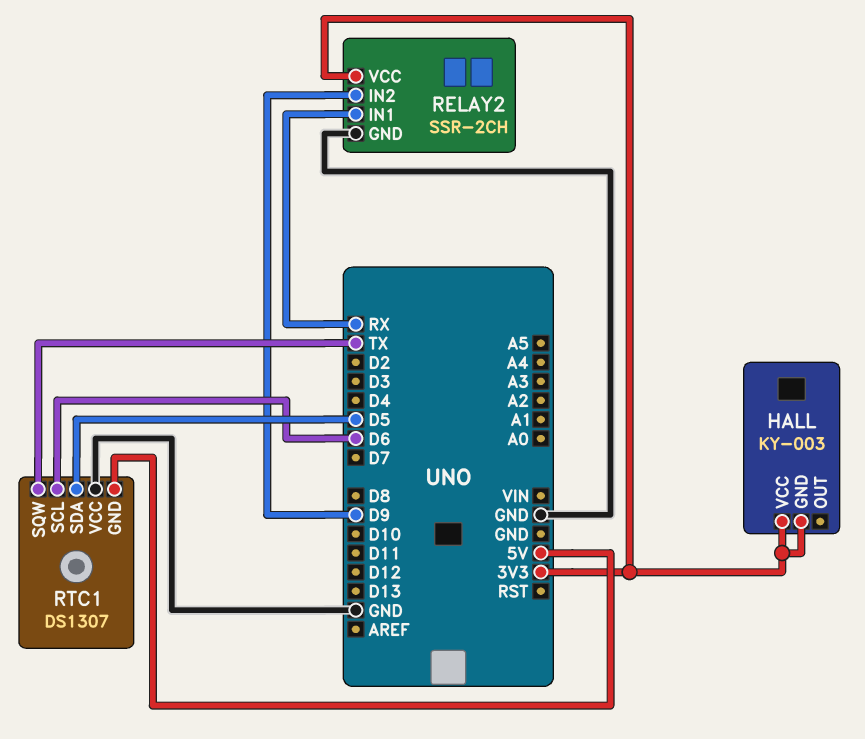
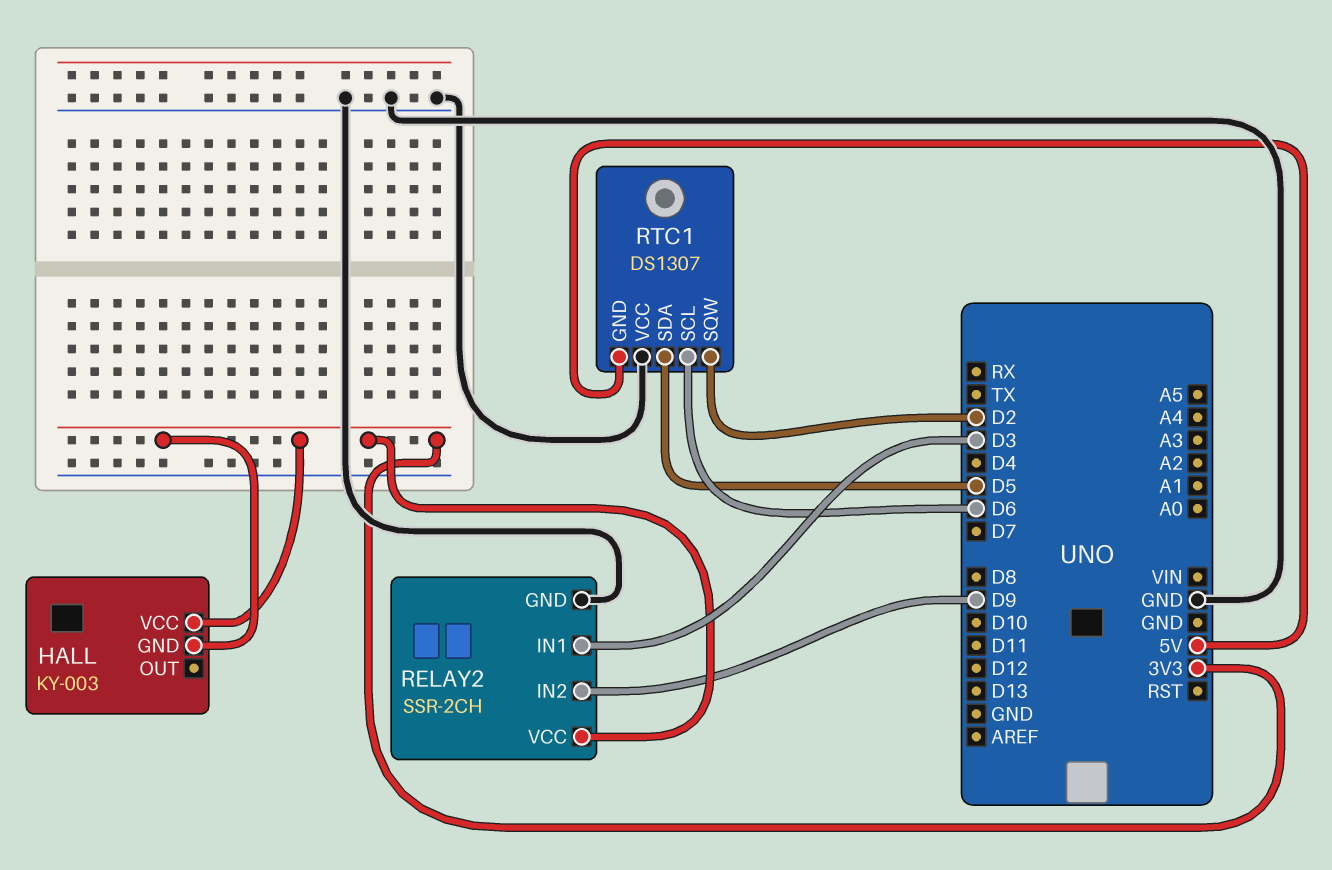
RELAY2 pin IN1: RX -> D3
RTC1 pin SQW: TX -> D2

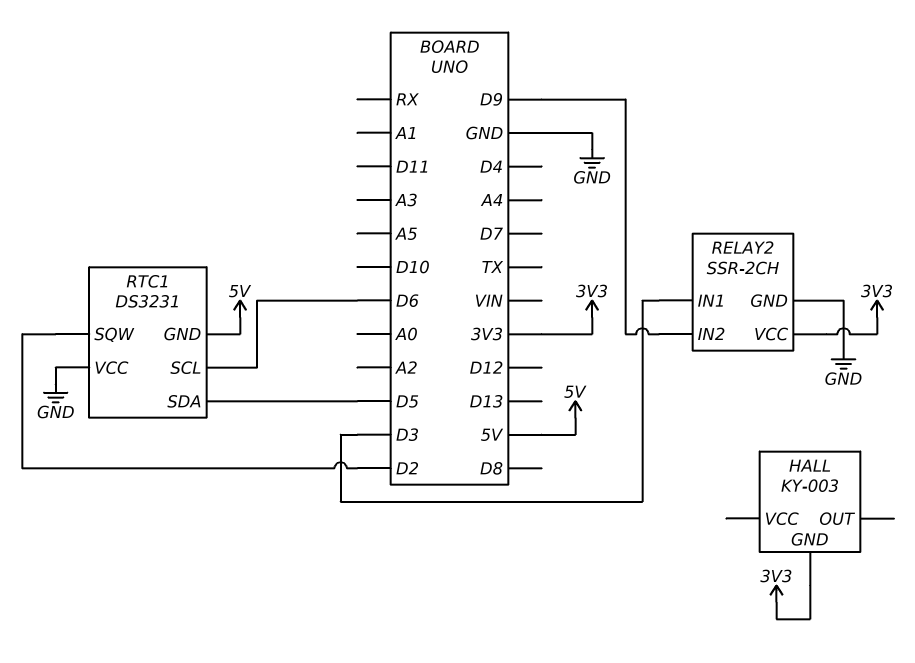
HALL pin VCC: 3V3 -> none
RTC1: DS1307 -> DS3231

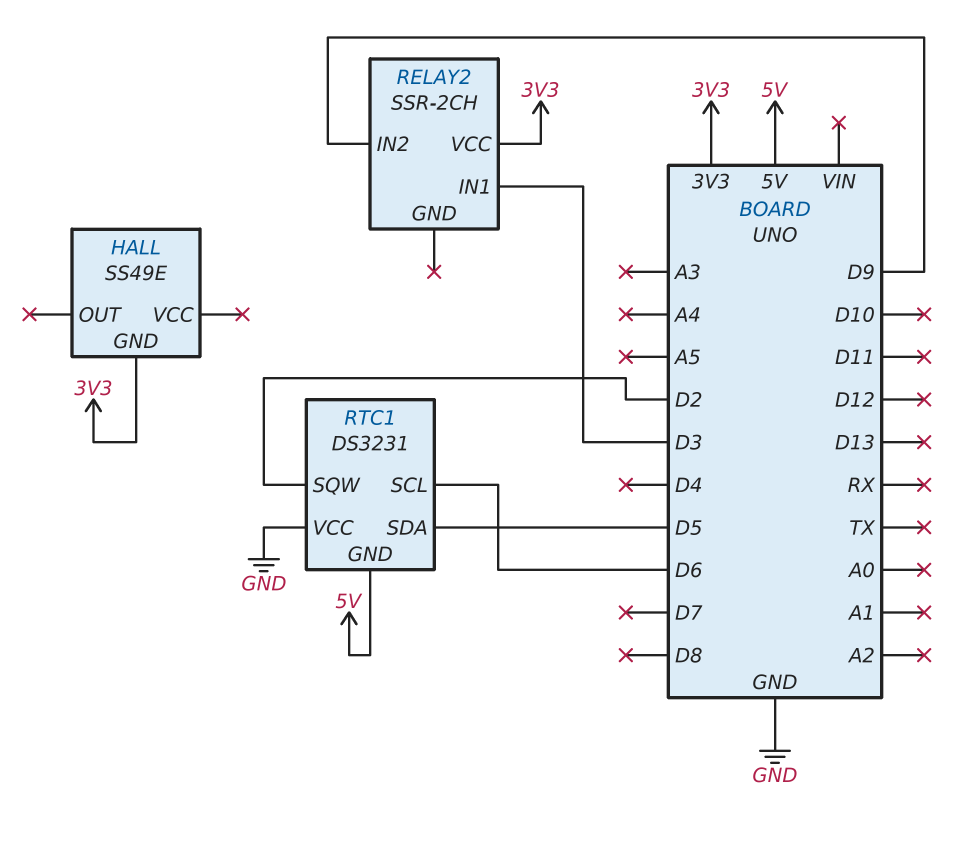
HALL: KY-003 -> SS49E
RELAY2 pin GND: GND -> none

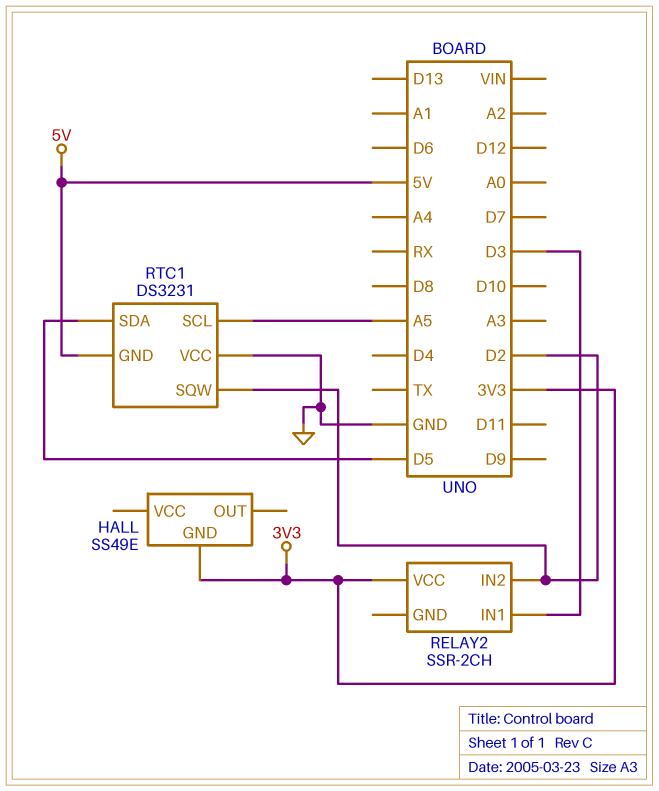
RELAY2 pin IN2: D9 -> D2
RTC1 pin SCL: D6 -> A5

